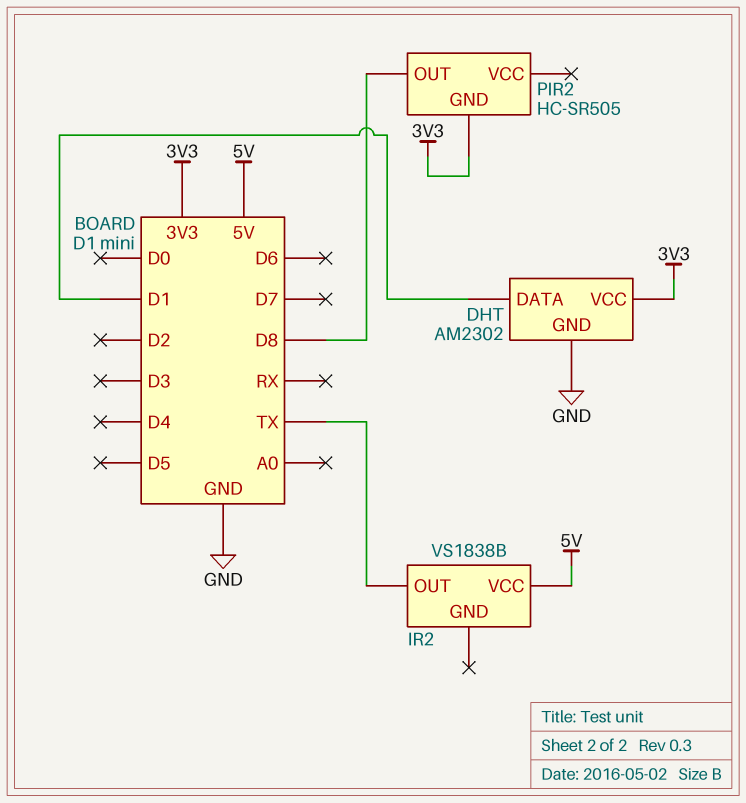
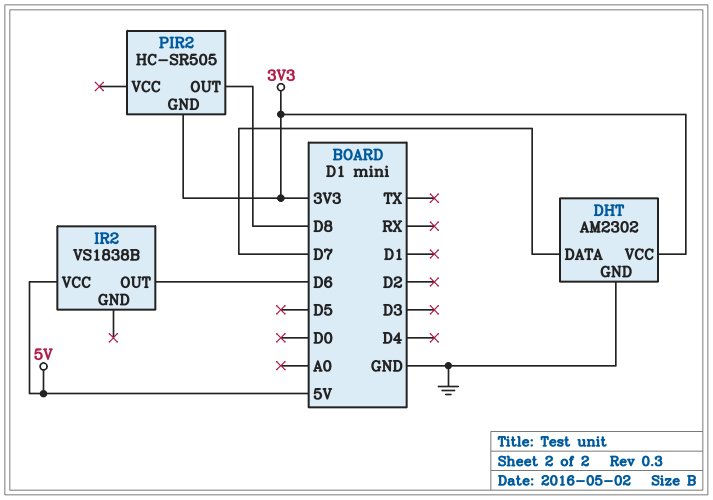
DHT pin DATA: D1 -> D7
IR2 pin OUT: TX -> D6

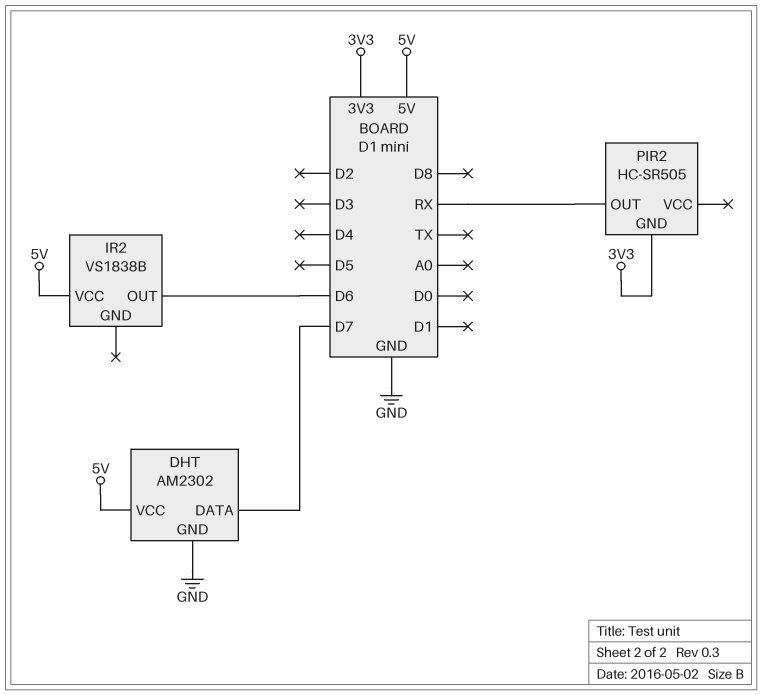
DHT pin VCC: 3V3 -> 5V
PIR2 pin OUT: D8 -> RX

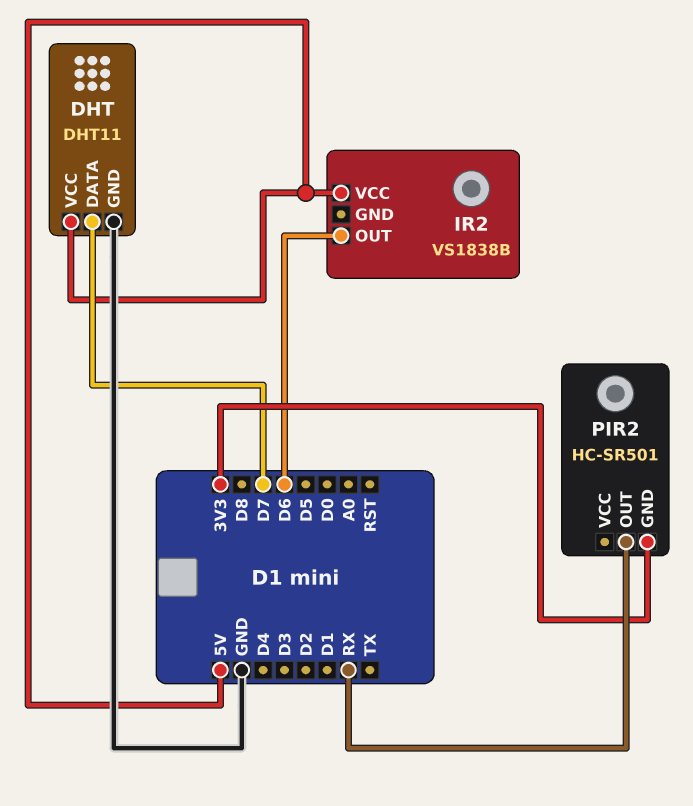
DHT: AM2302 -> DHT11
PIR2: HC-SR505 -> HC-SR501

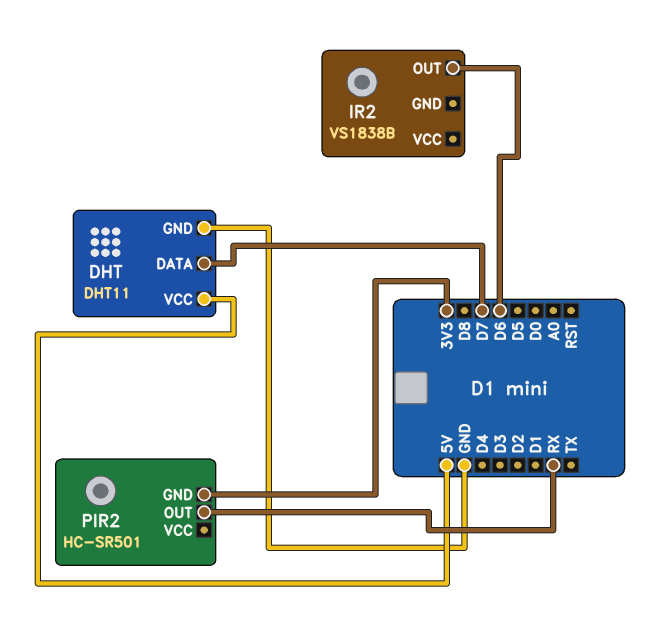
IR2 pin VCC: 5V -> none

